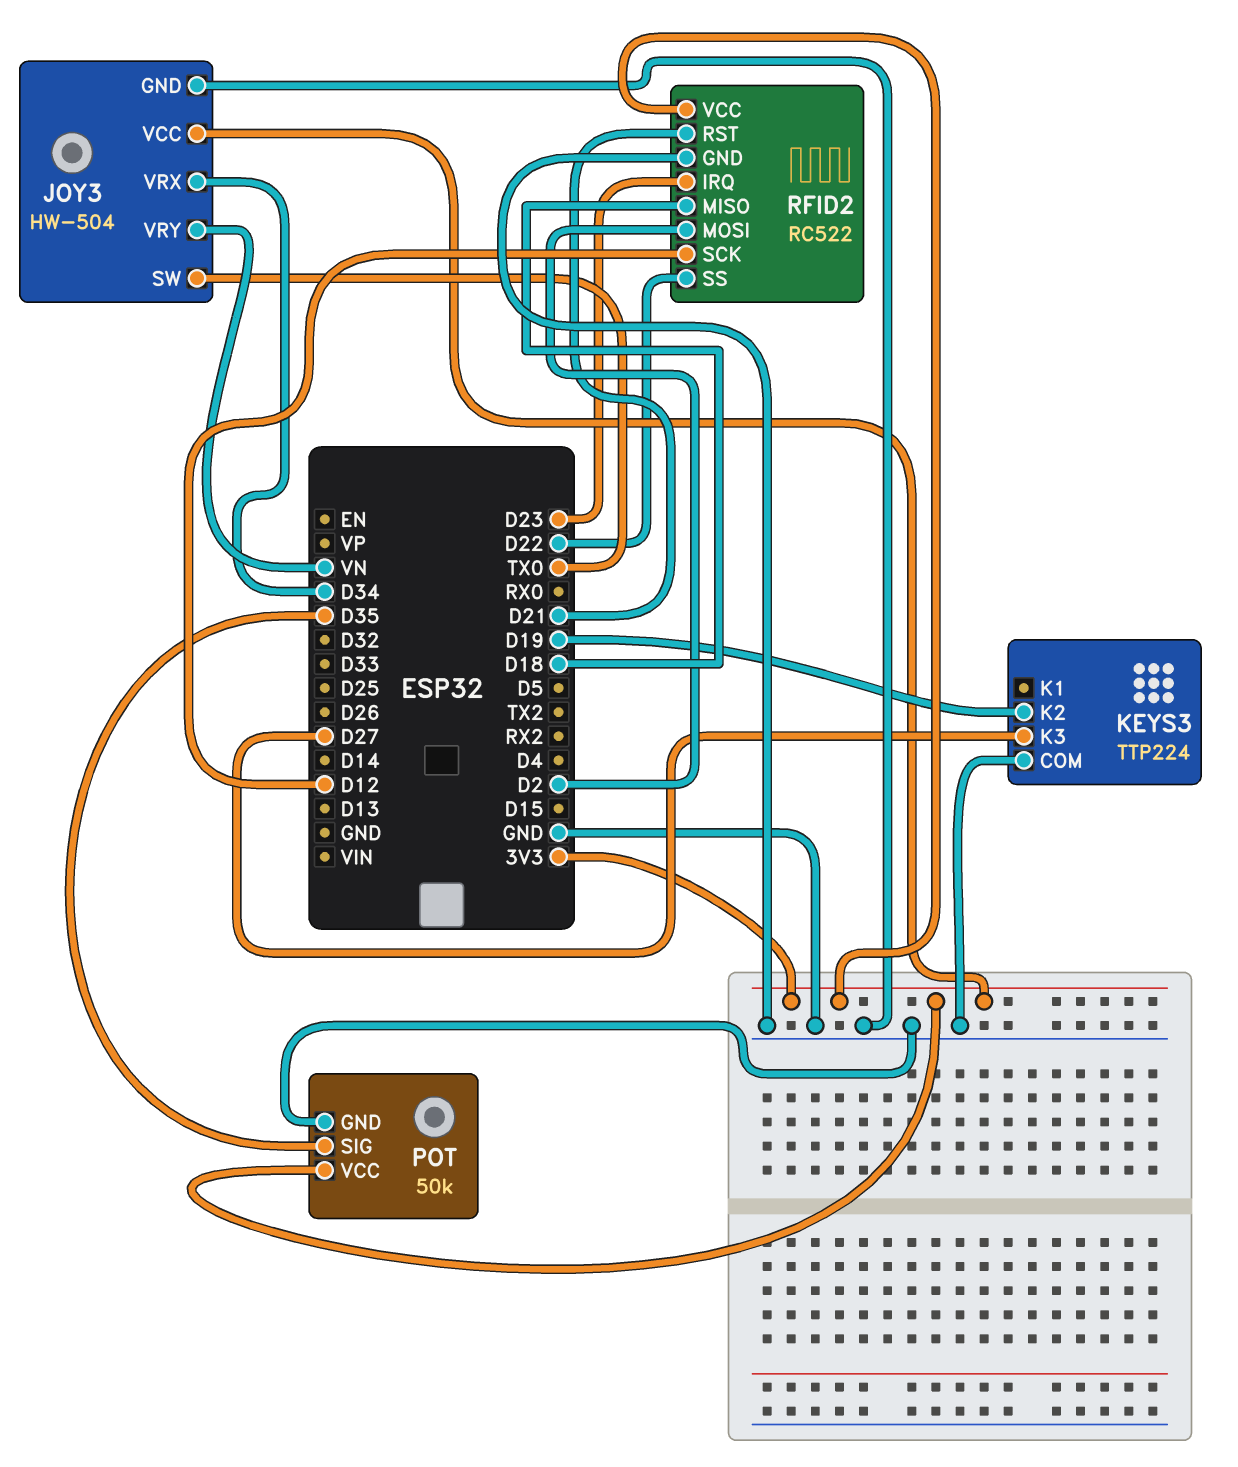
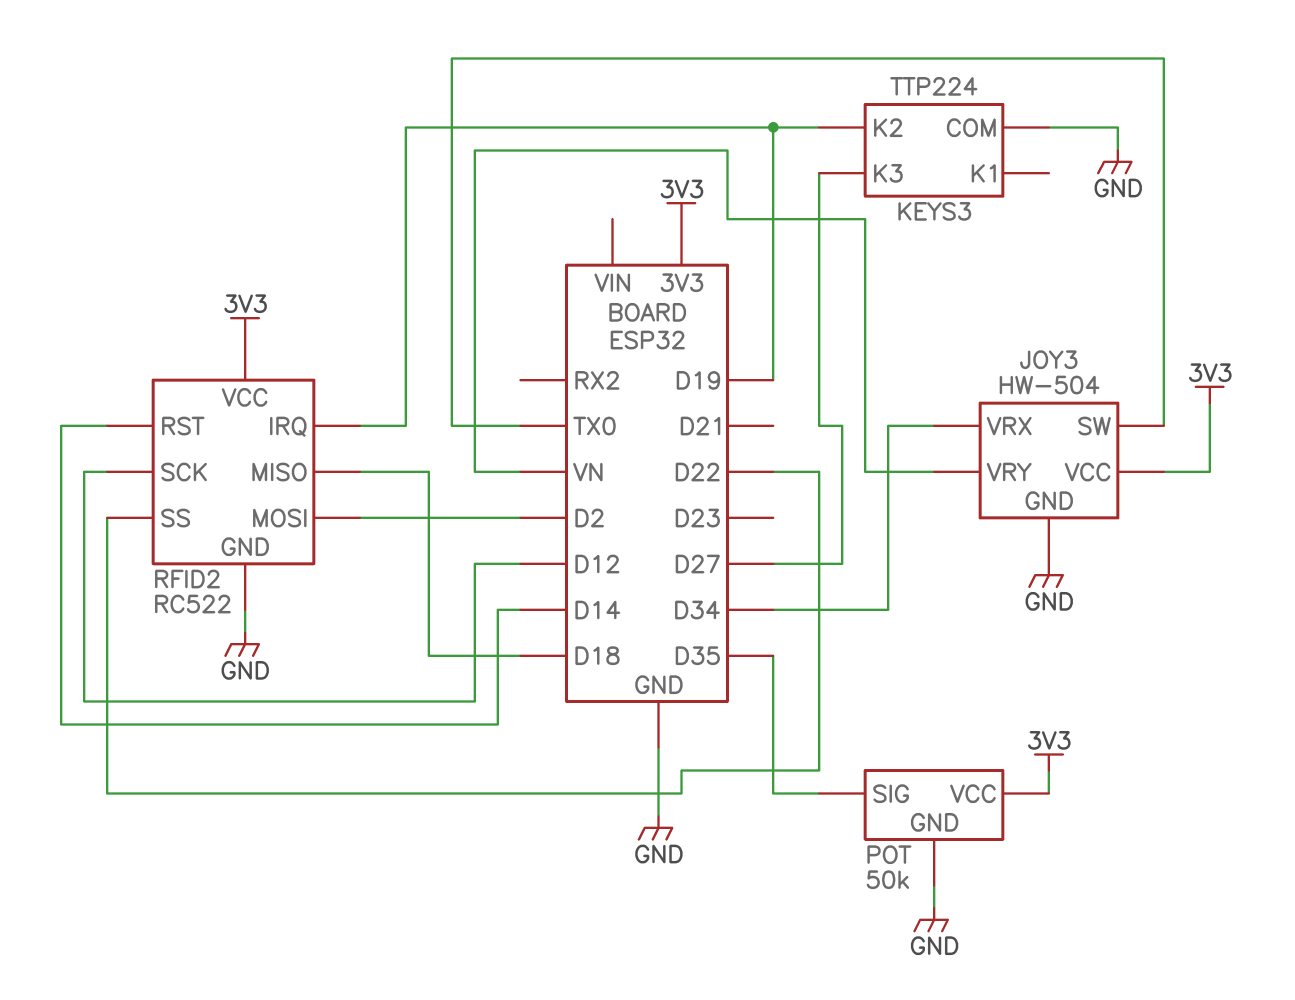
RFID2 pin IRQ: D23 -> D19
RFID2 pin RST: D21 -> D14

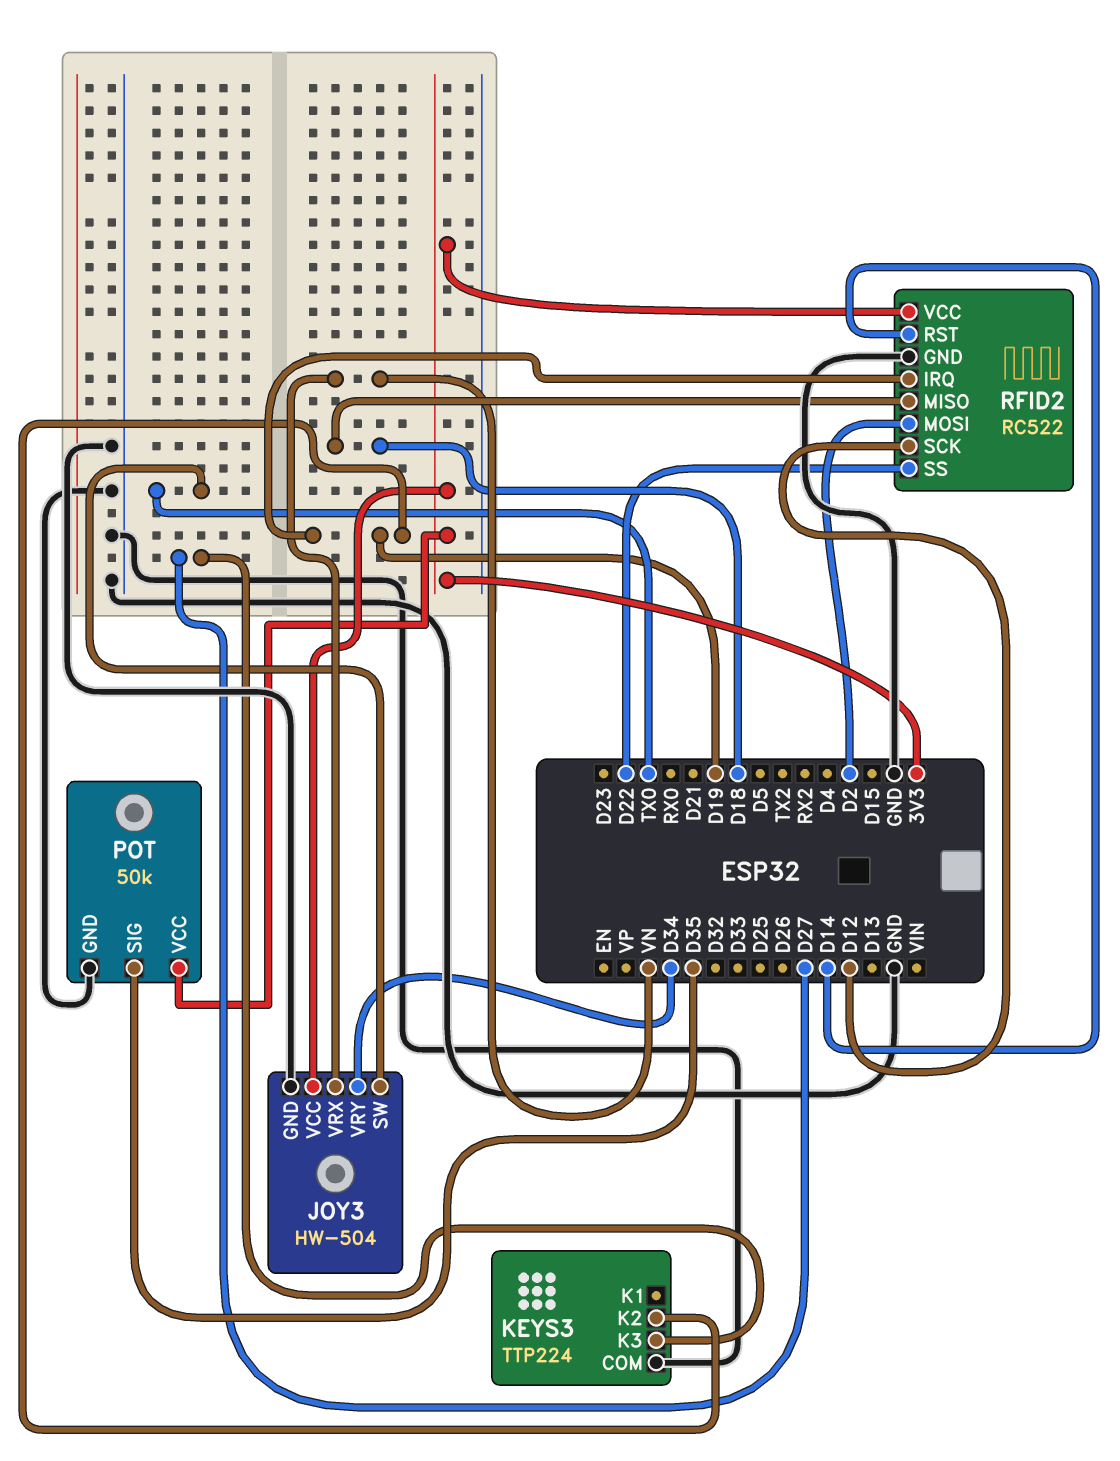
JOY3 pin VRX: D34 -> VN
JOY3 pin VRY: VN -> D34

